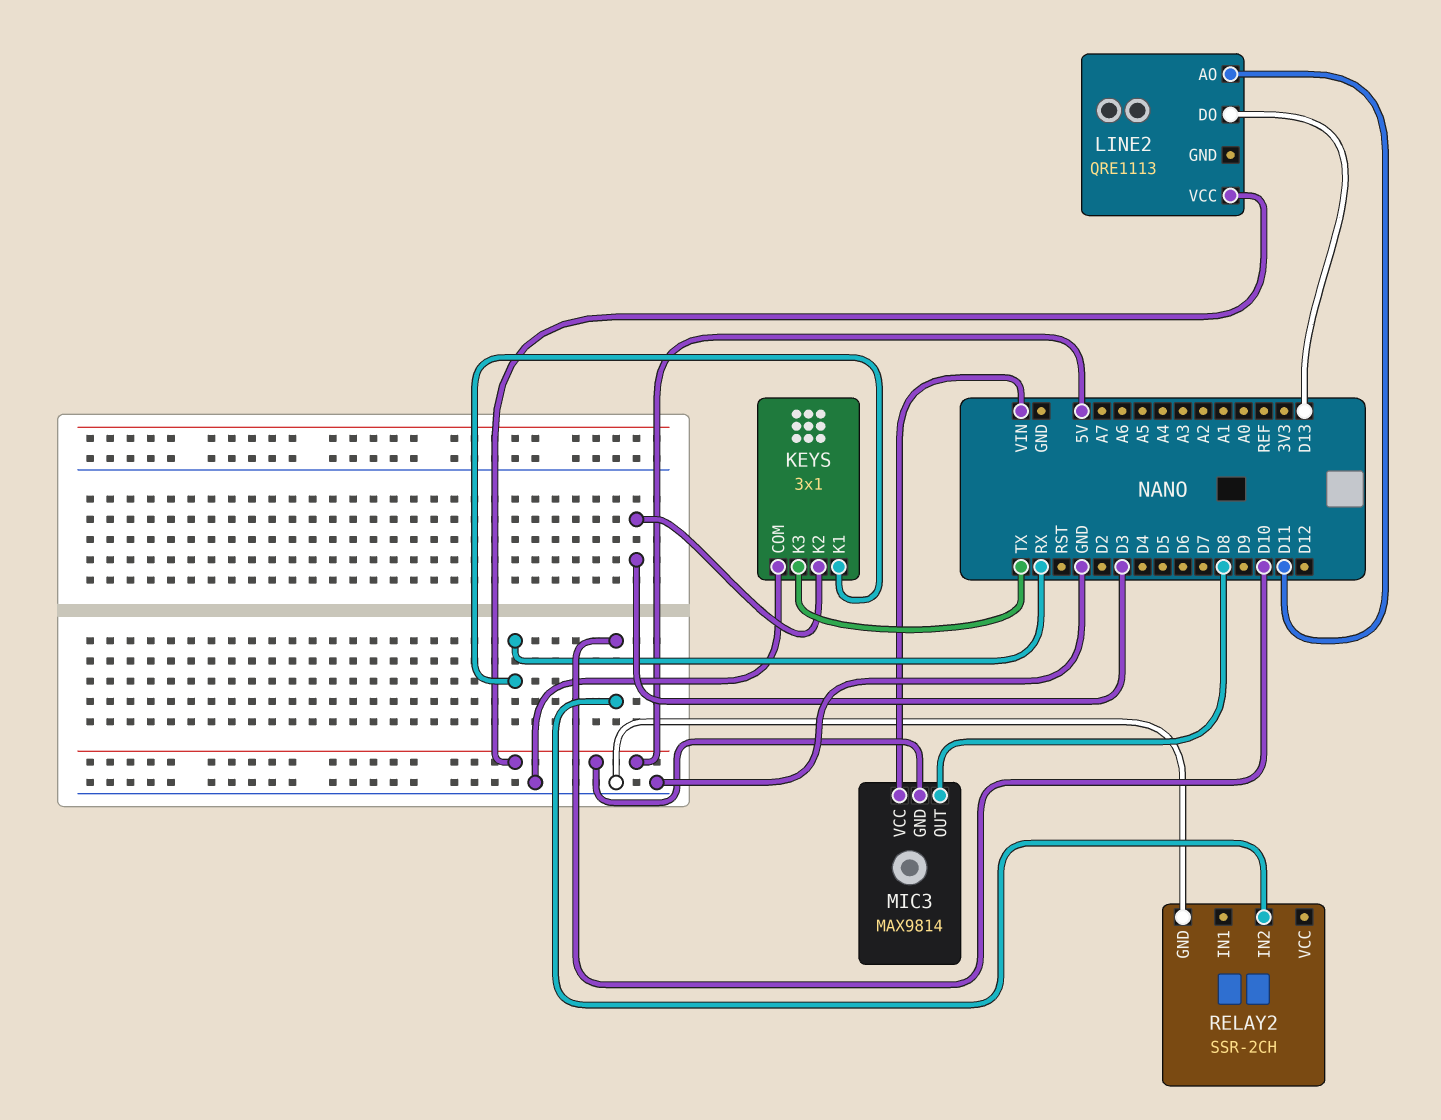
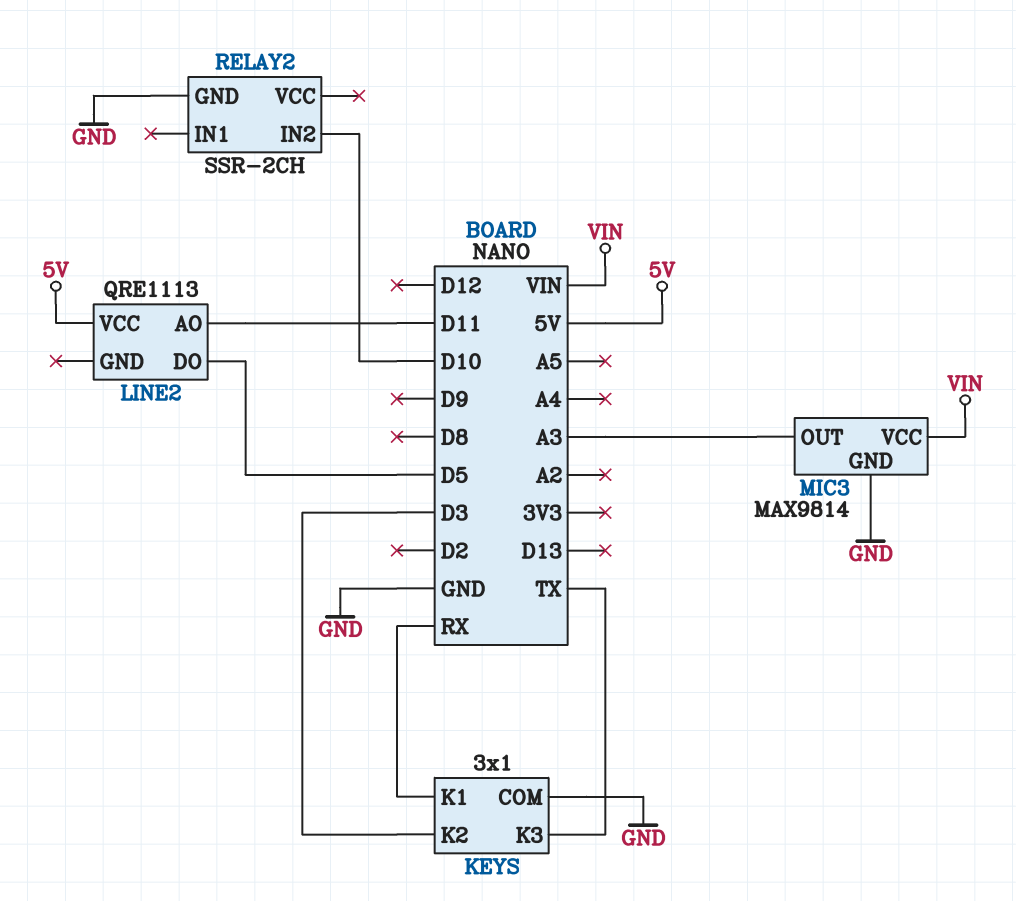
LINE2 pin DO: D13 -> D5
MIC3 pin GND: 5V -> GND
MIC3 pin OUT: D8 -> A3

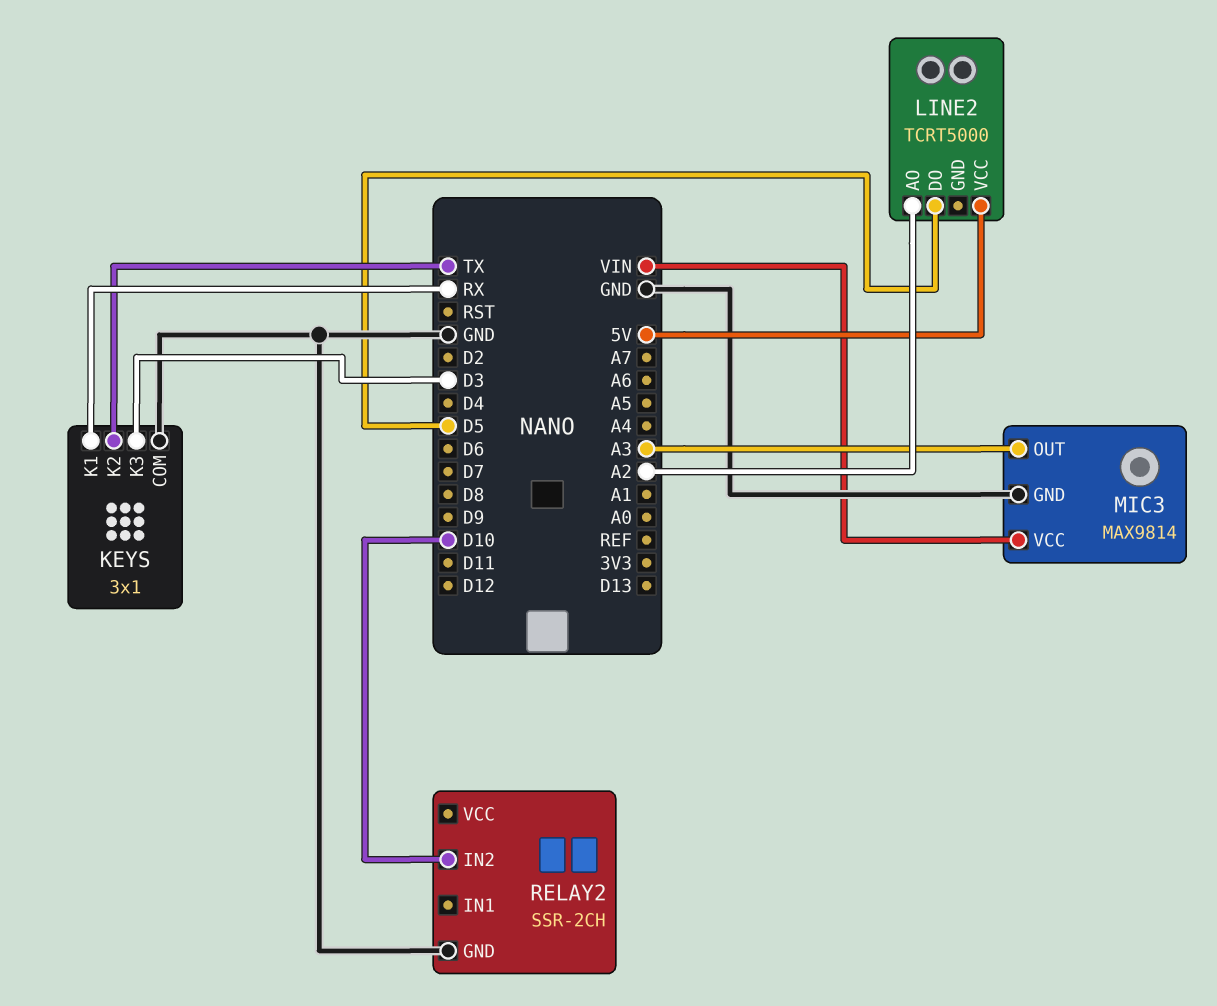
KEYS pin K2: D3 -> TX
KEYS pin K3: TX -> D3
LINE2: QRE1113 -> TCRT5000
LINE2 pin AO: D11 -> A2

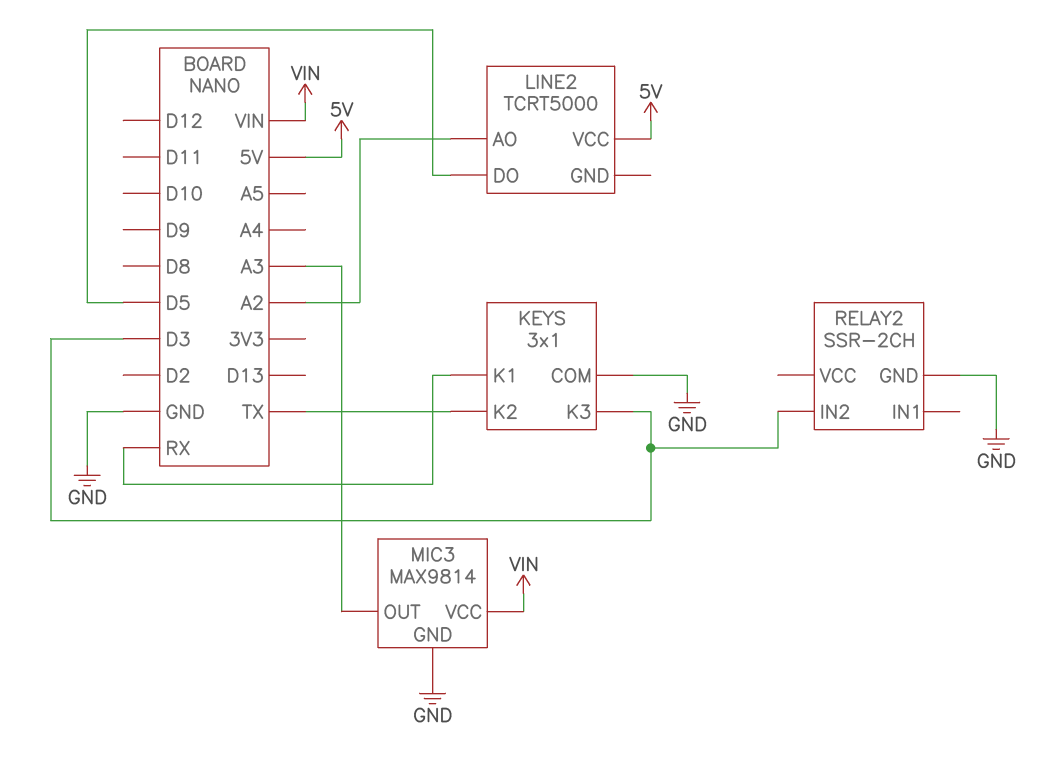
RELAY2 pin IN2: D10 -> D3

